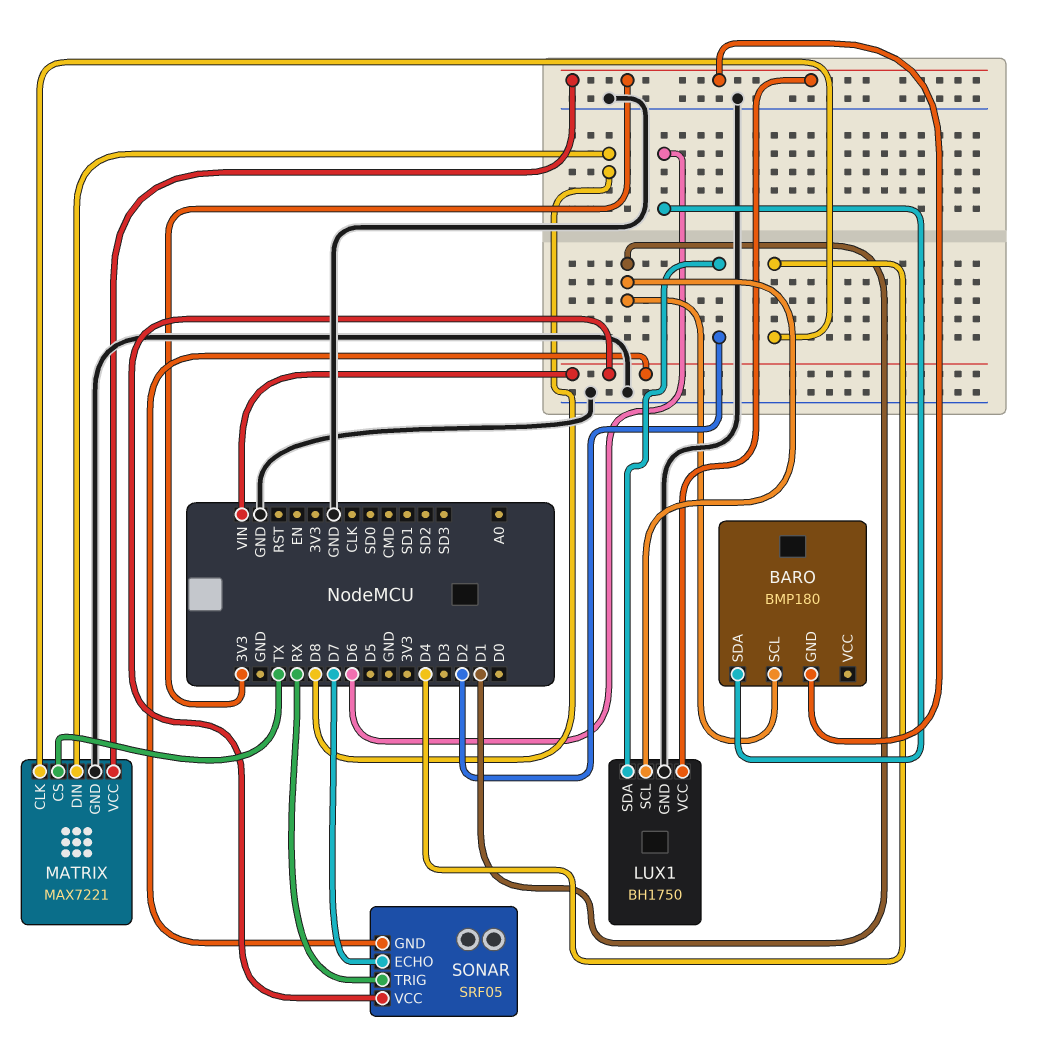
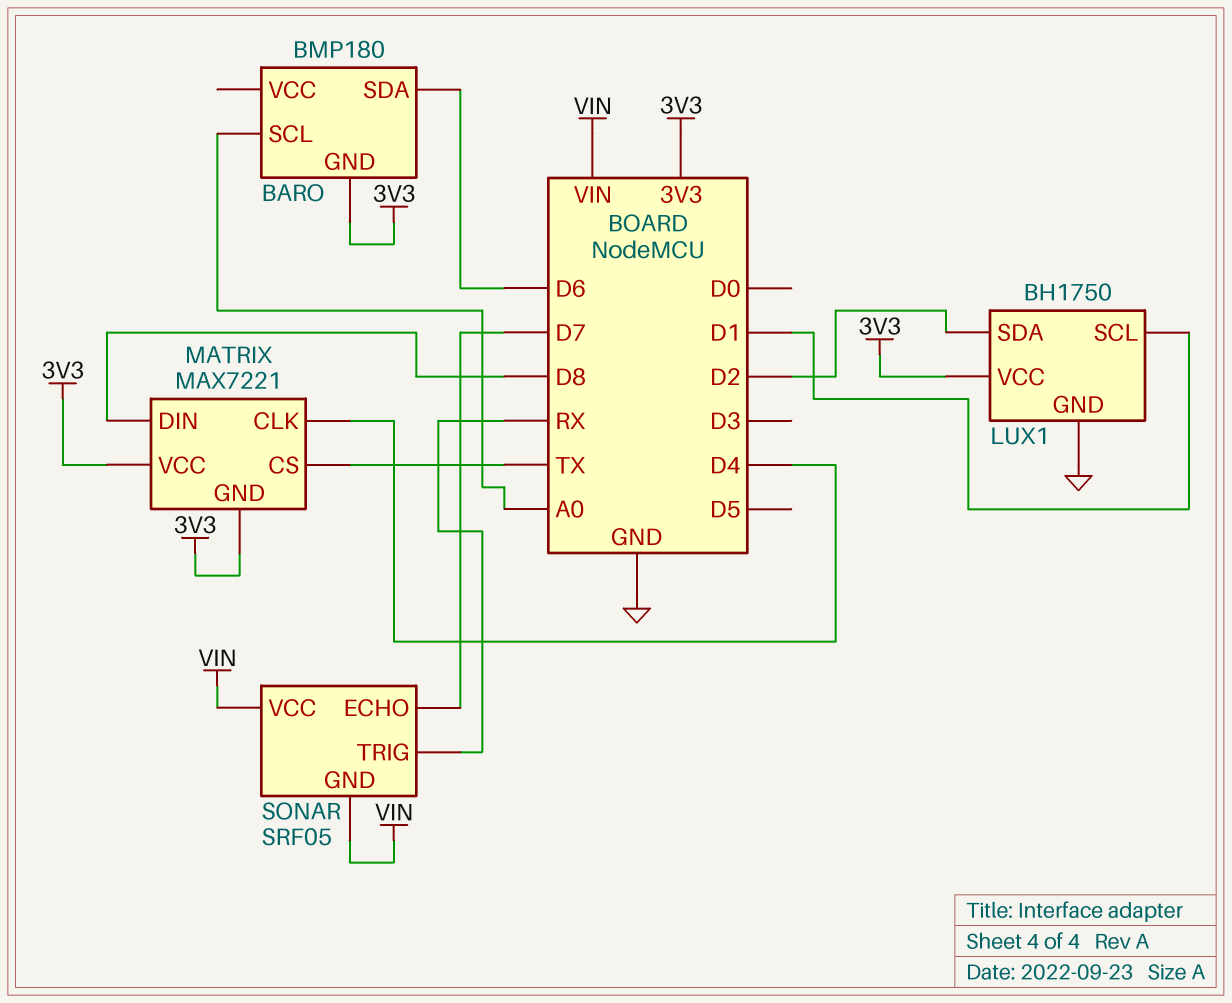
BARO pin SCL: D1 -> A0
MATRIX pin GND: GND -> 3V3

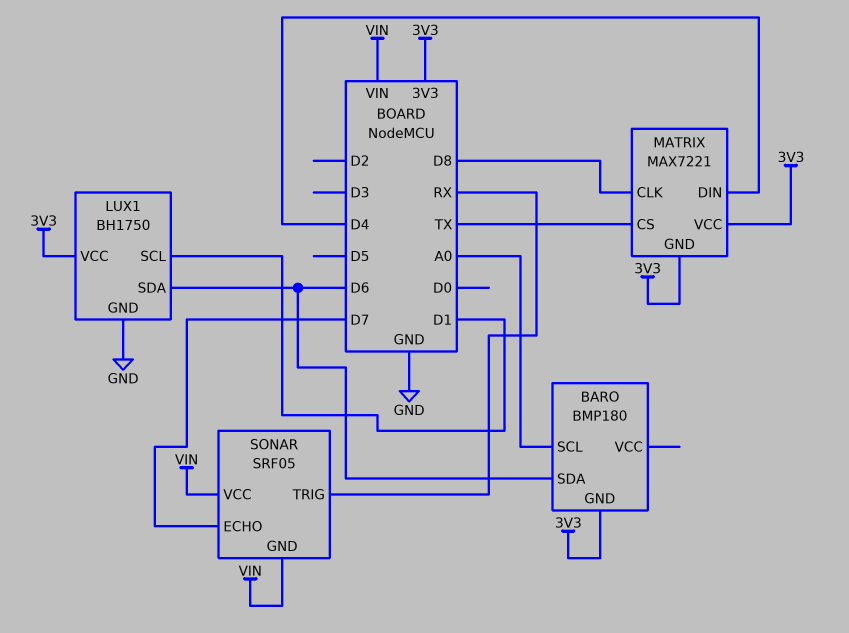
LUX1 pin SDA: D2 -> D6
MATRIX pin CLK: D4 -> D8
MATRIX pin DIN: D8 -> D4

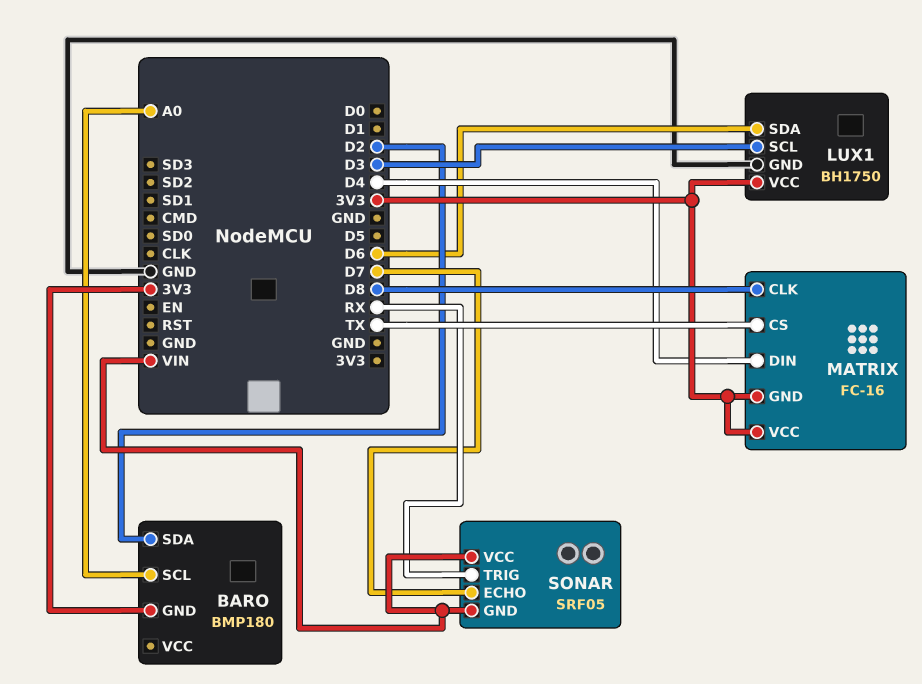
BARO pin SDA: D6 -> D2
LUX1 pin SCL: D1 -> D3
MATRIX: MAX7221 -> FC-16

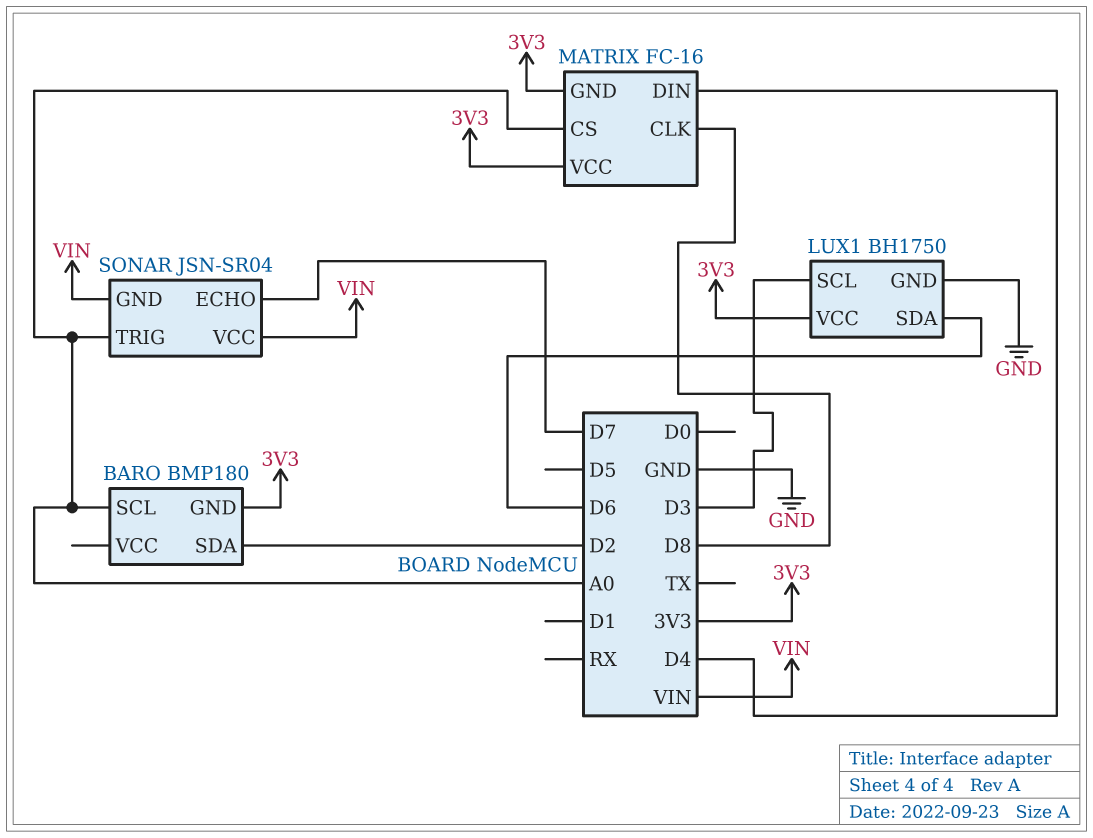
MATRIX pin CS: TX -> A0
SONAR: SRF05 -> JSN-SR04
SONAR pin TRIG: RX -> A0

